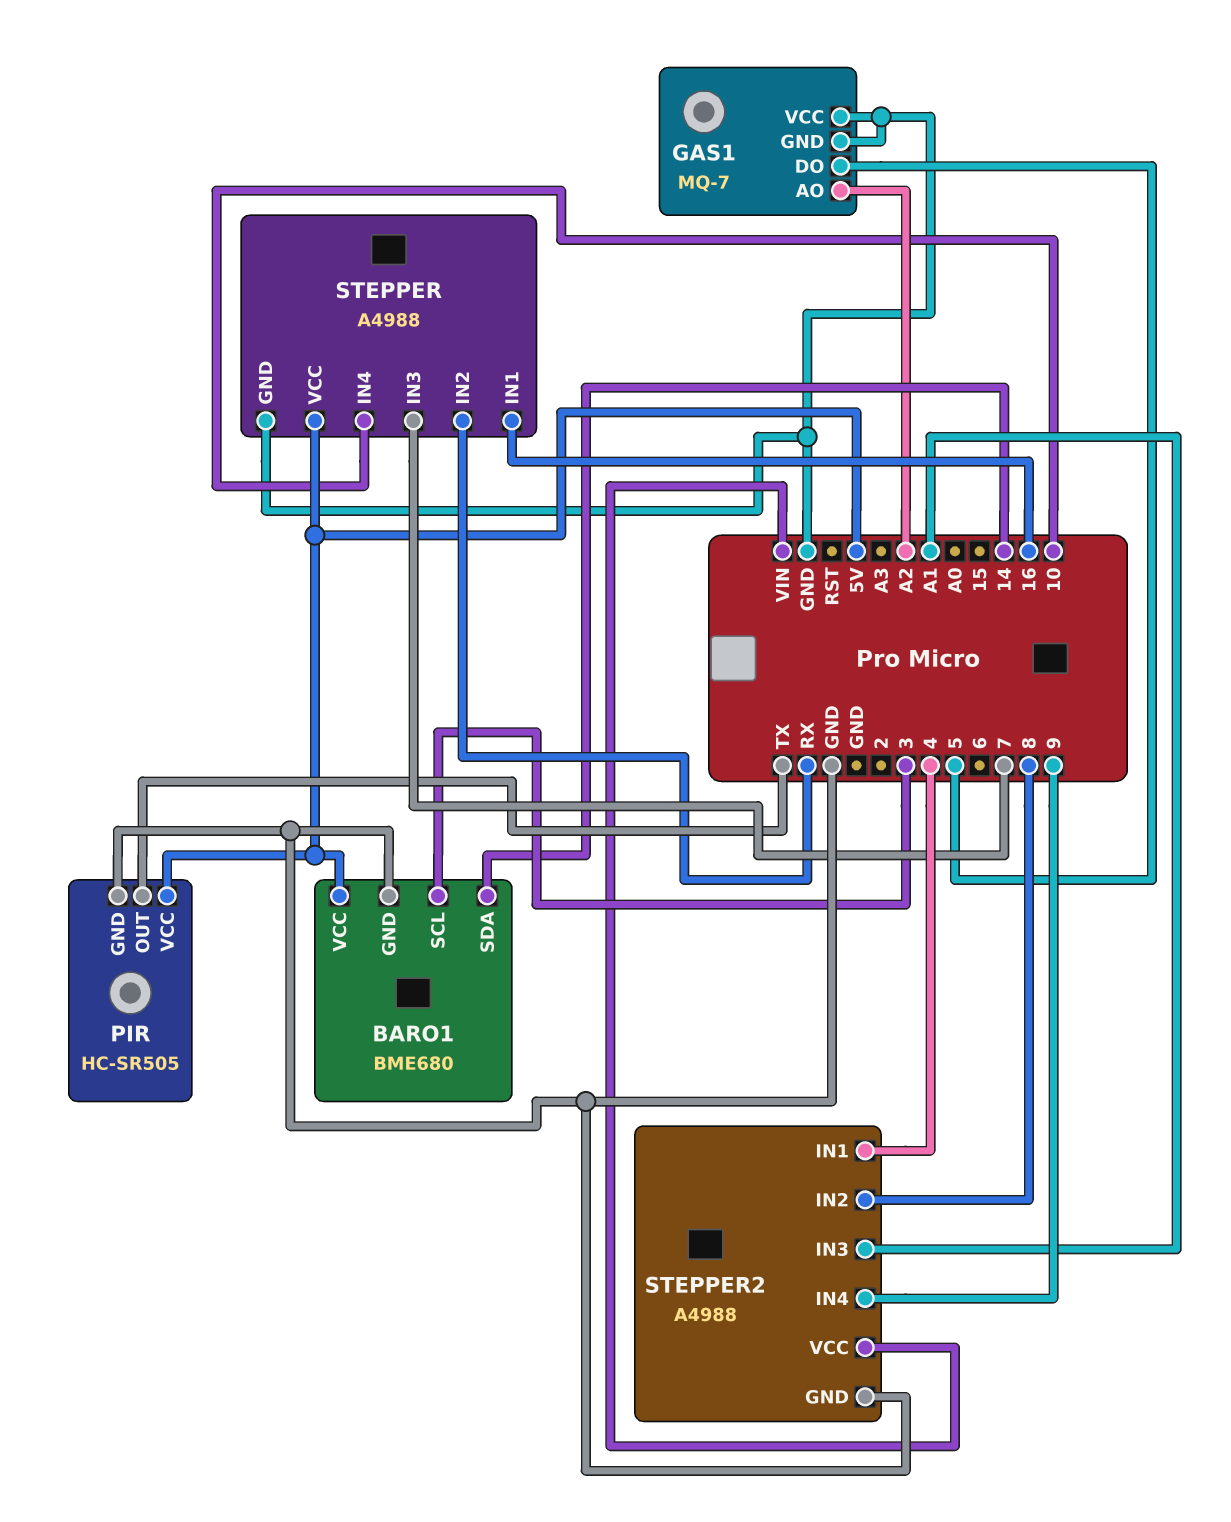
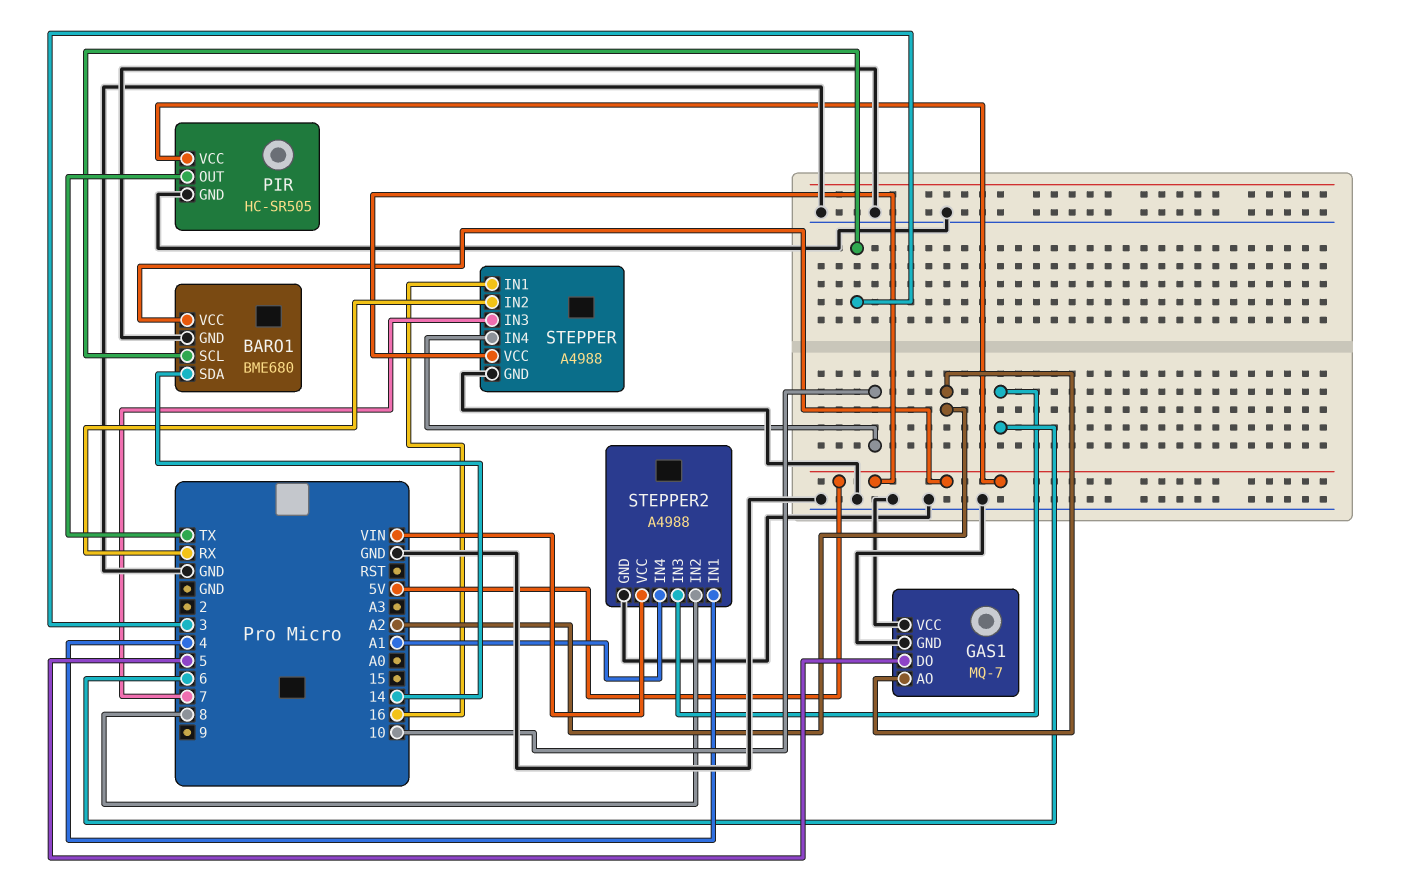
STEPPER2 pin IN3: A1 -> 6
STEPPER2 pin IN4: 9 -> A1

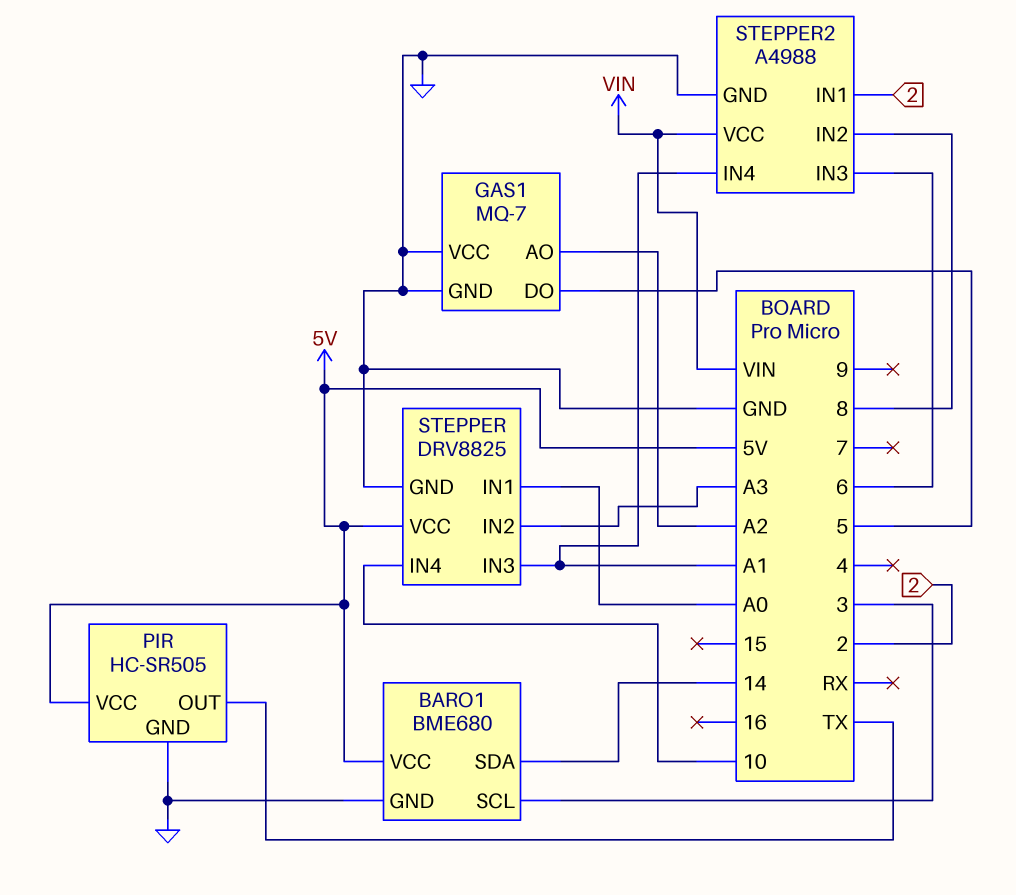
STEPPER: A4988 -> DRV8825
STEPPER pin IN1: 16 -> A0
STEPPER pin IN2: RX -> A3
STEPPER pin IN3: 7 -> A1
STEPPER2 pin IN1: 4 -> 2

